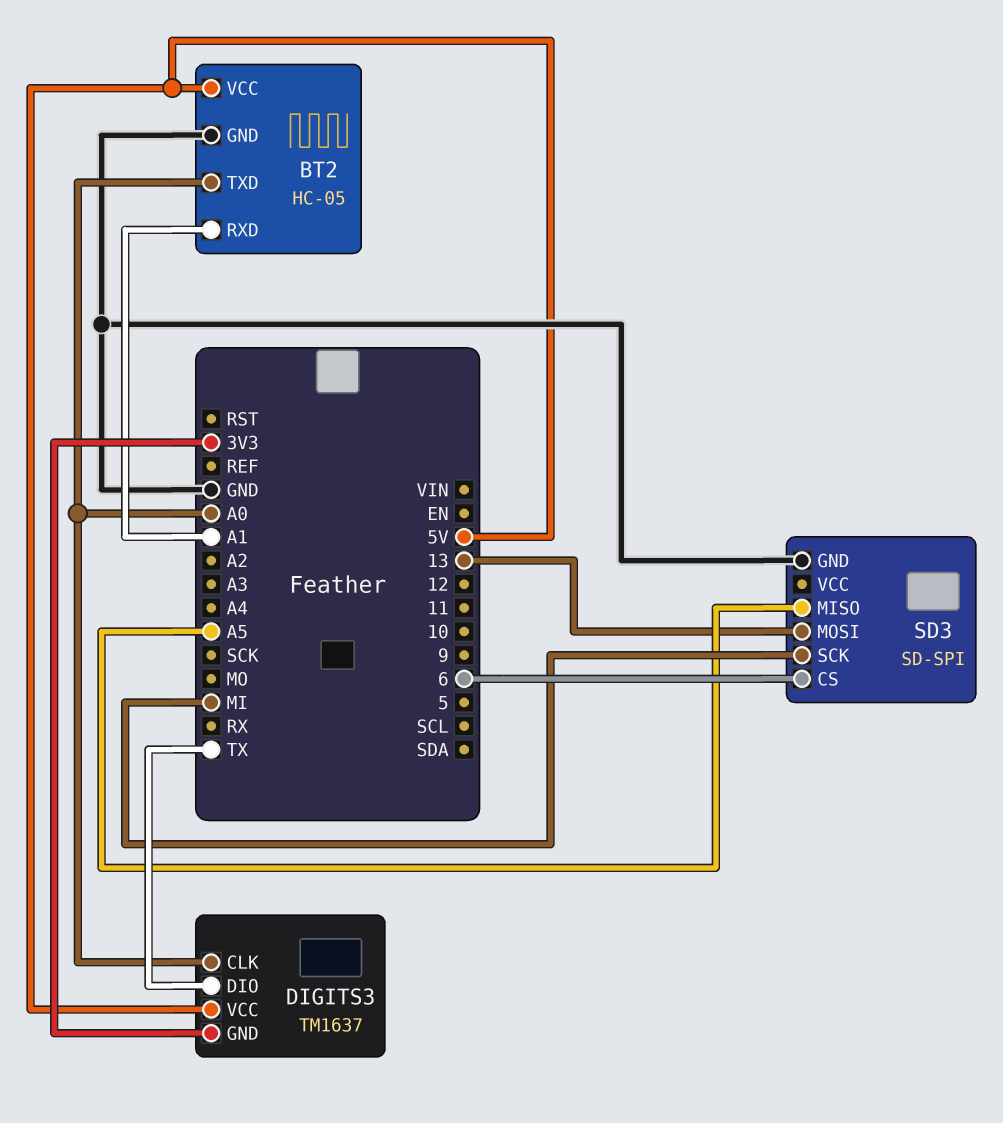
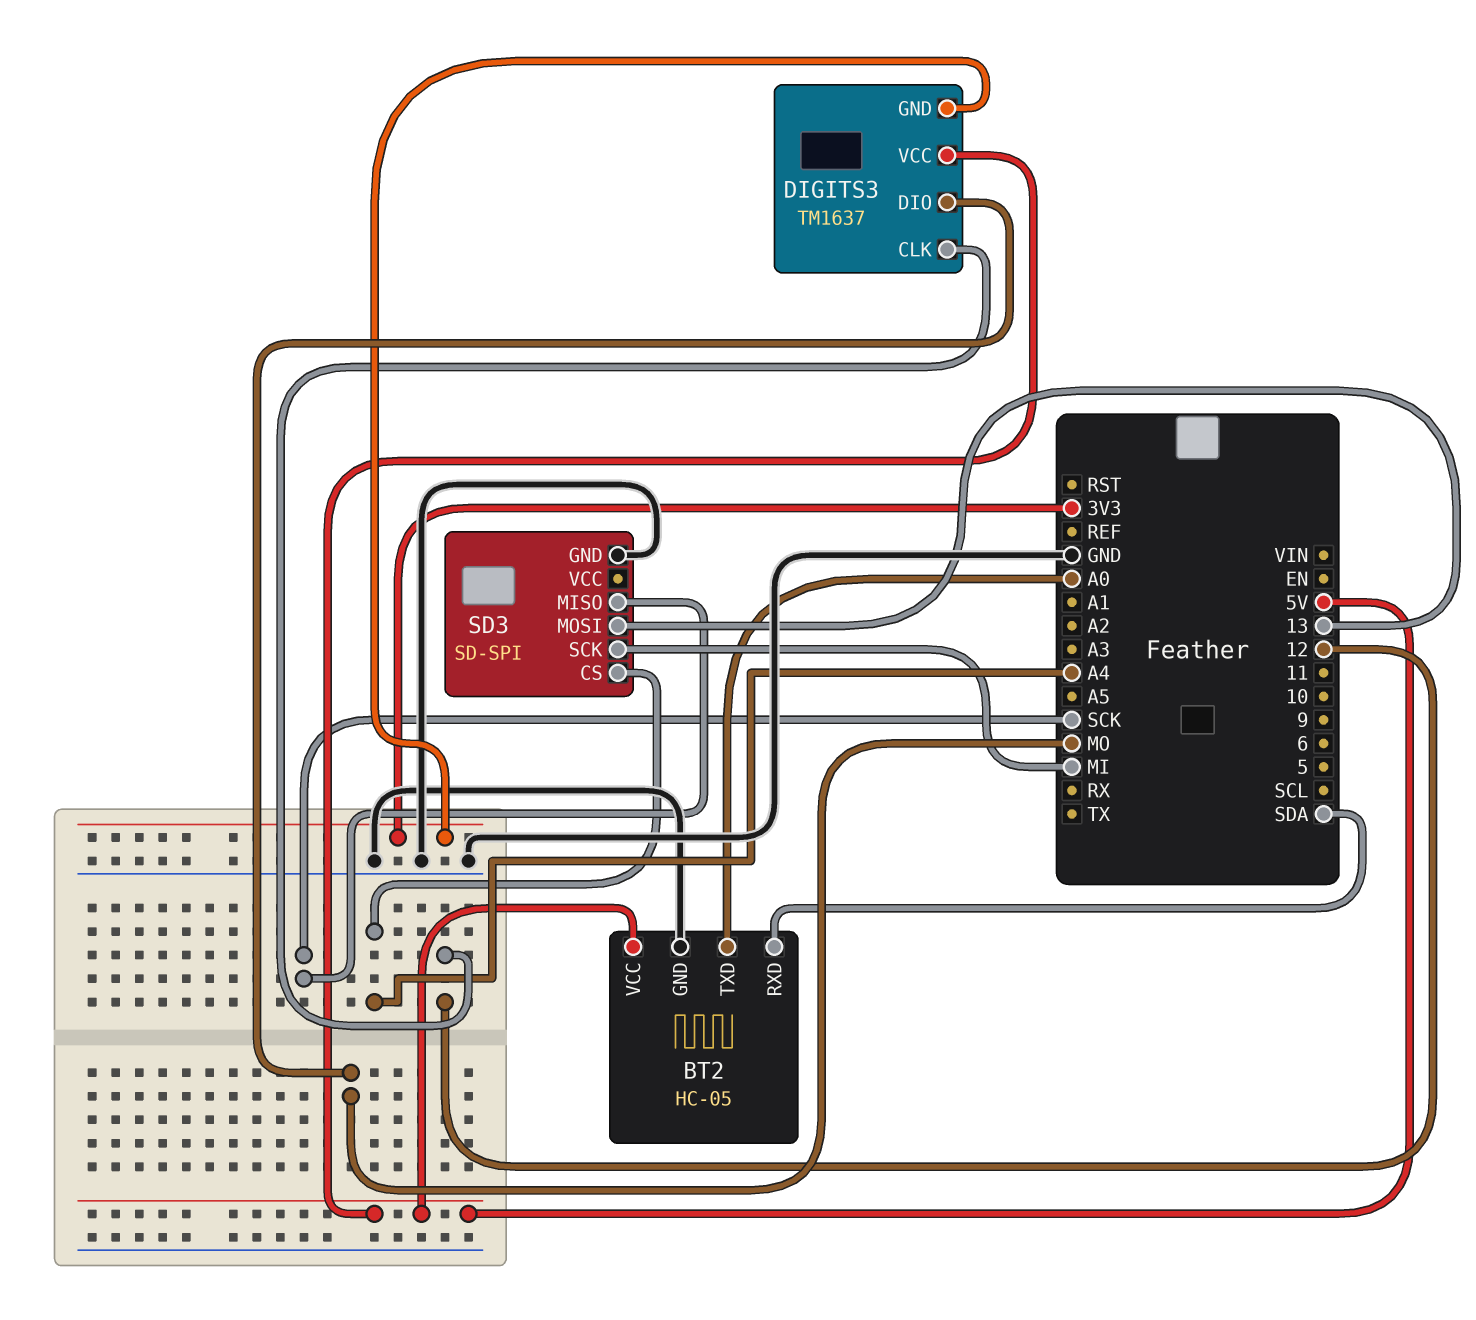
BT2 pin RXD: A1 -> SDA
DIGITS3 pin CLK: A0 -> 12
DIGITS3 pin DIO: TX -> MO
SD3 pin CS: 6 -> A4
SD3 pin MISO: A5 -> SCK

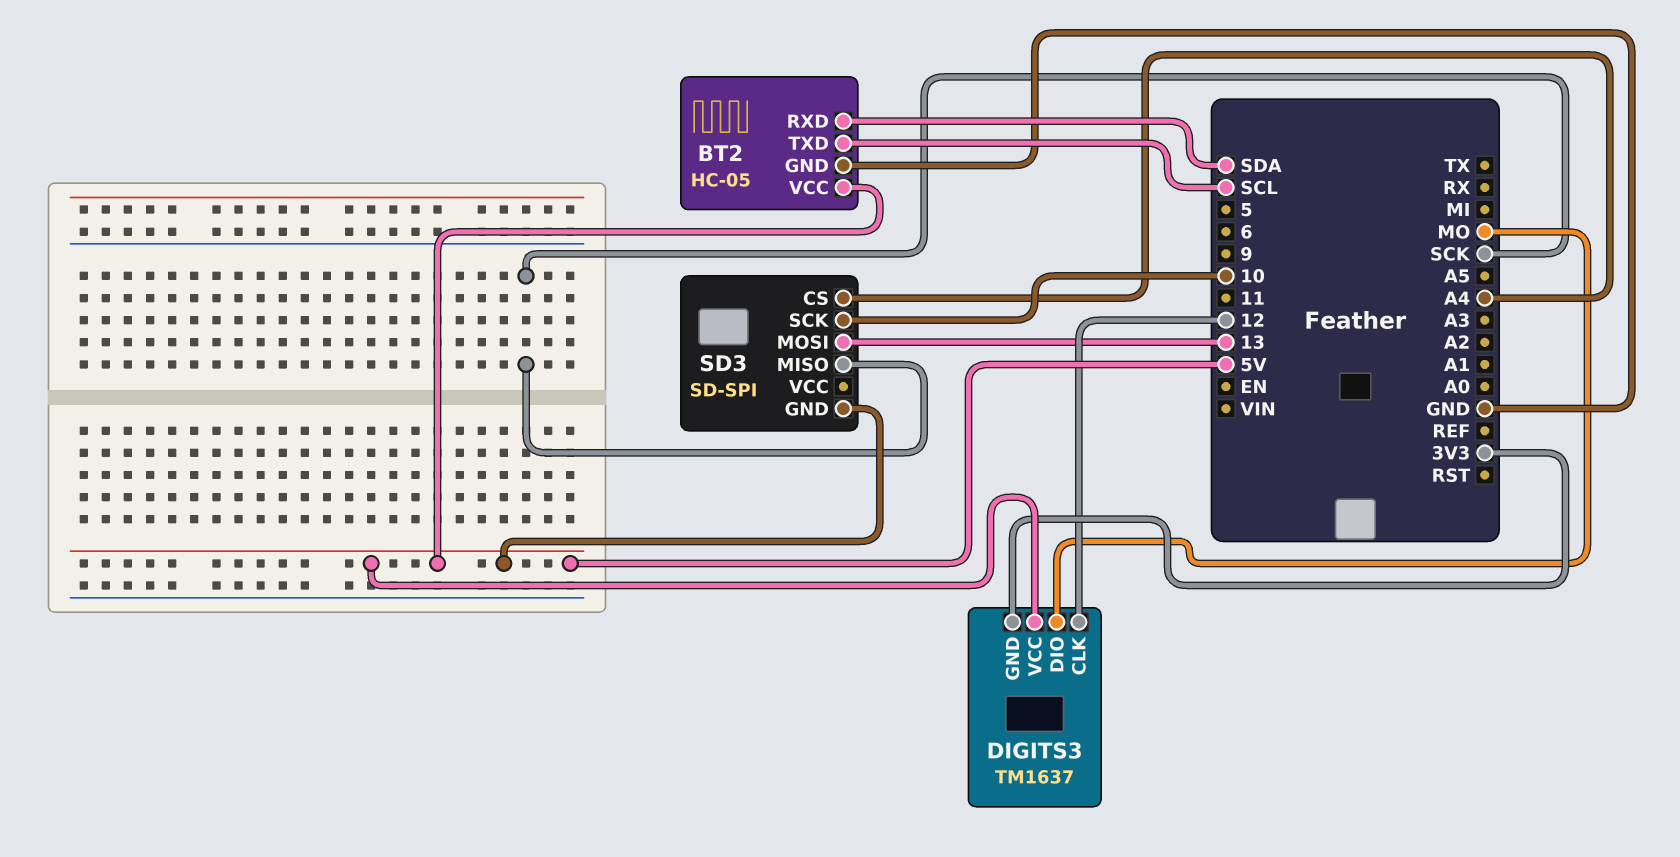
BT2 pin TXD: A0 -> SCL
SD3 pin GND: GND -> 5V
SD3 pin SCK: MI -> 10

